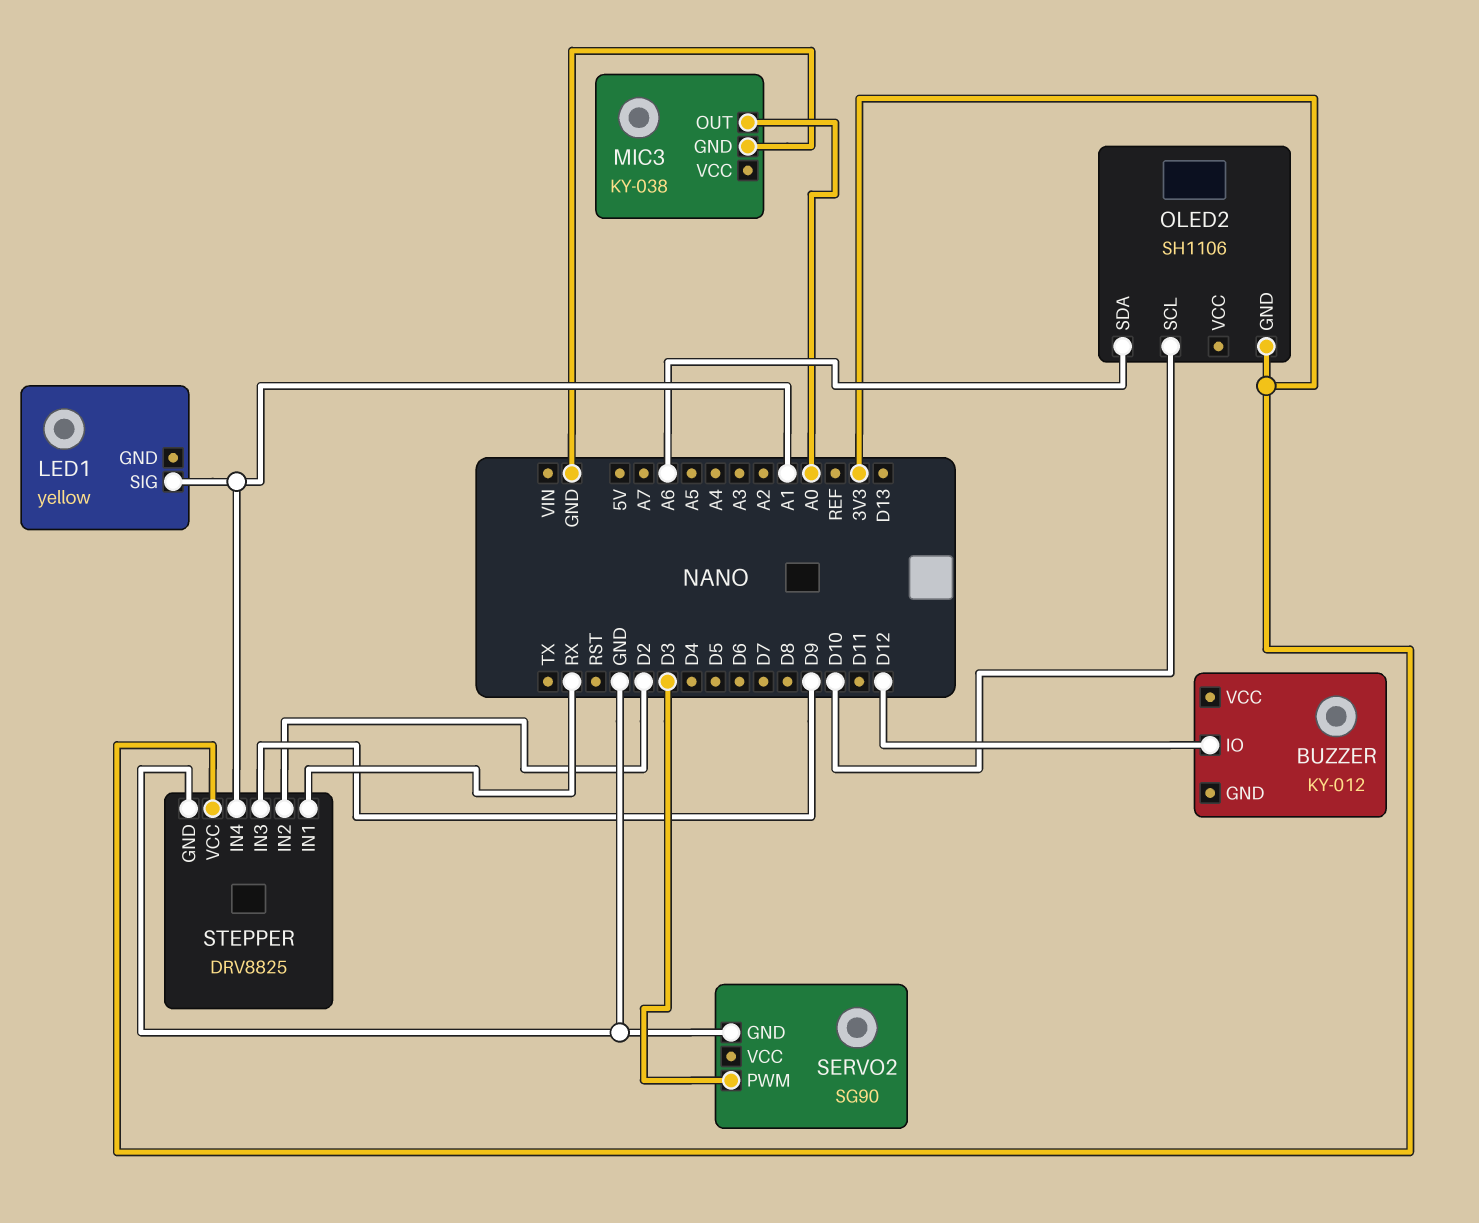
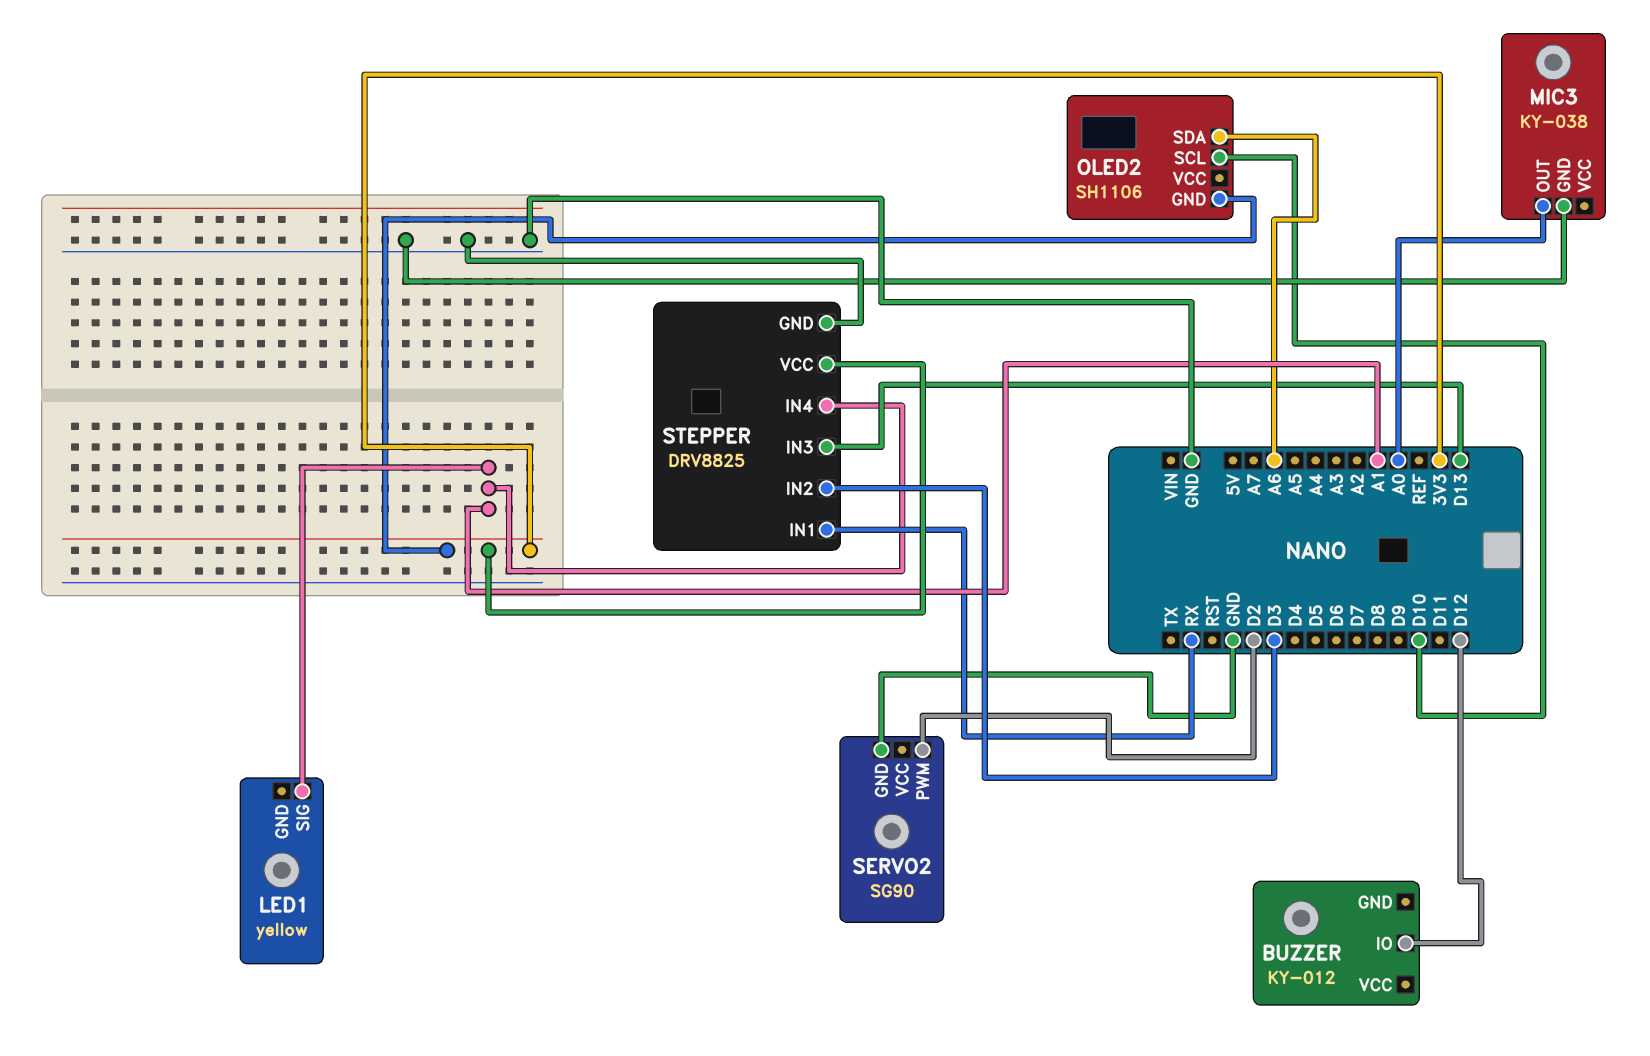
SERVO2 pin PWM: D3 -> D2
STEPPER pin IN2: D2 -> D3
STEPPER pin IN3: D9 -> D13

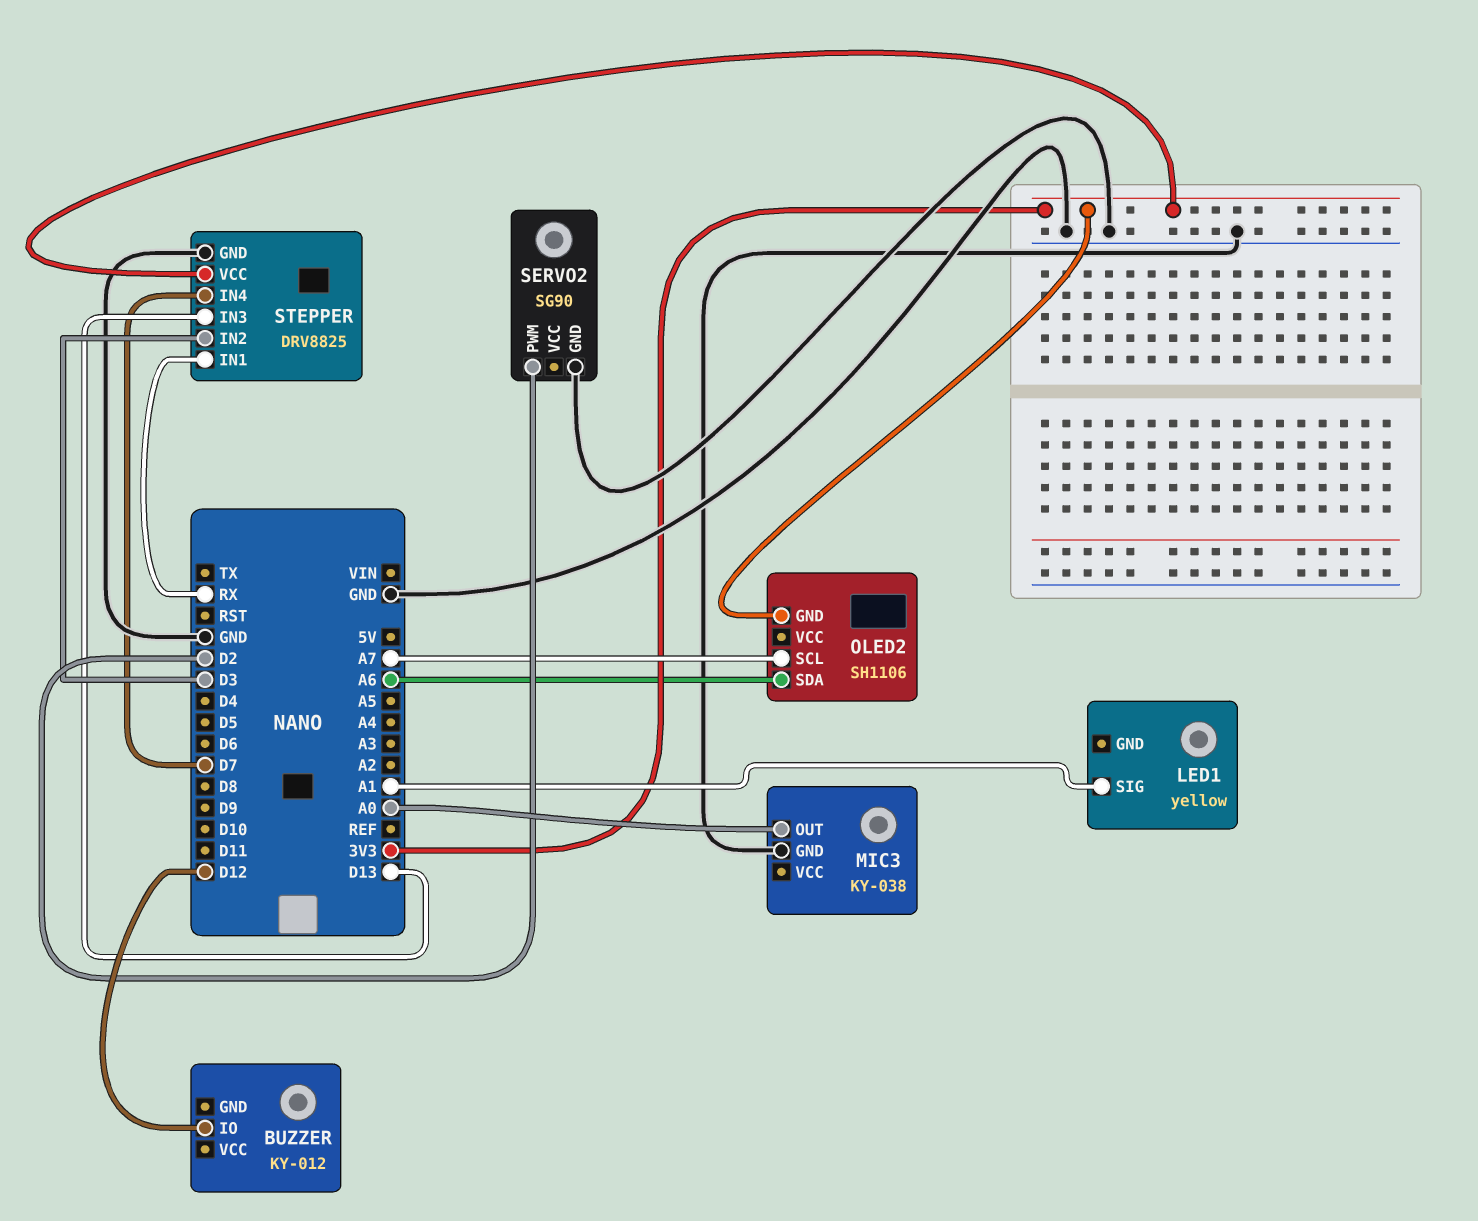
OLED2 pin SCL: D10 -> A7
STEPPER pin IN4: A1 -> D7

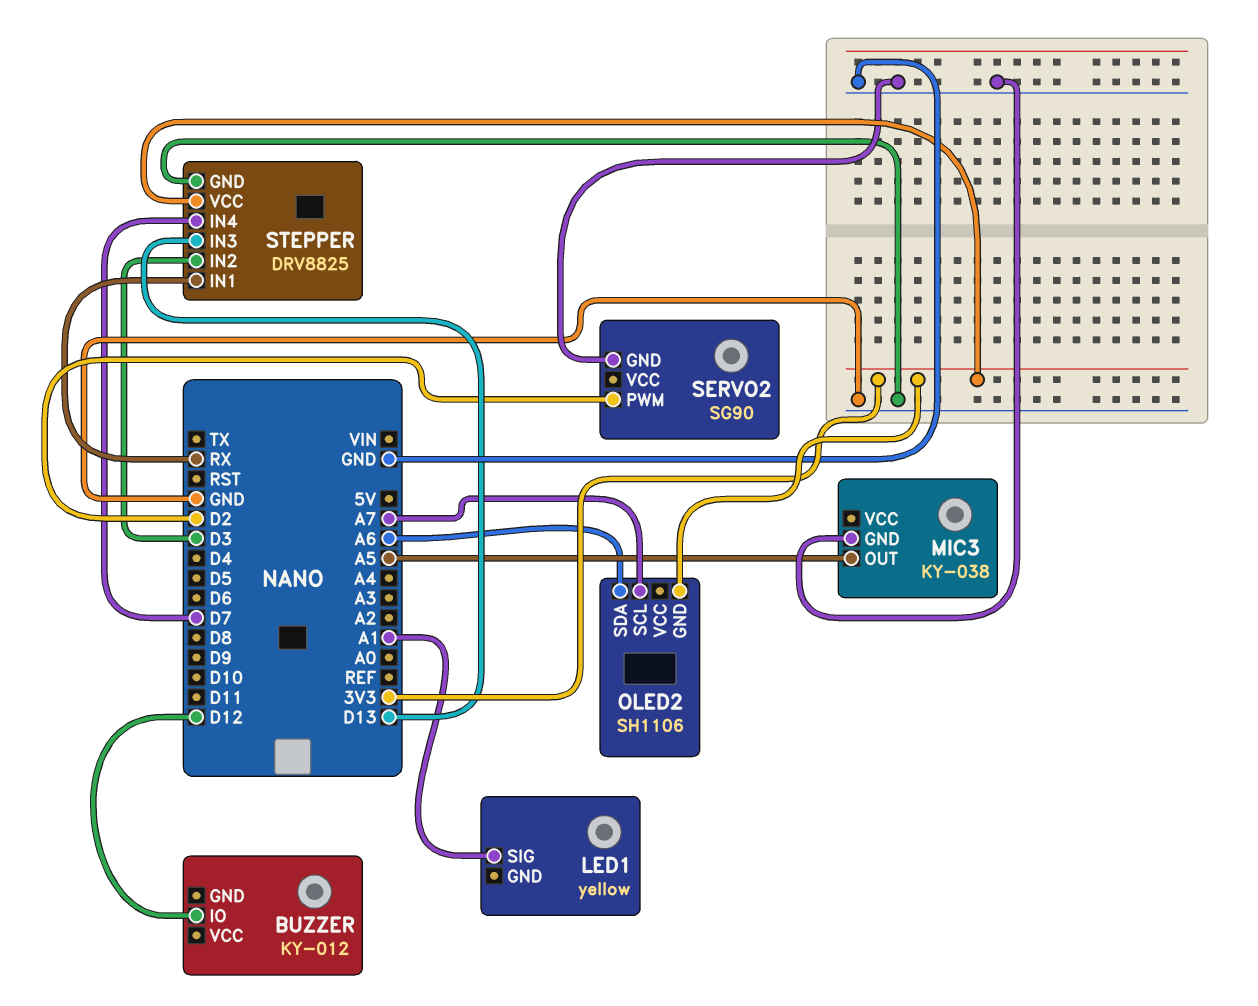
MIC3 pin OUT: A0 -> A5

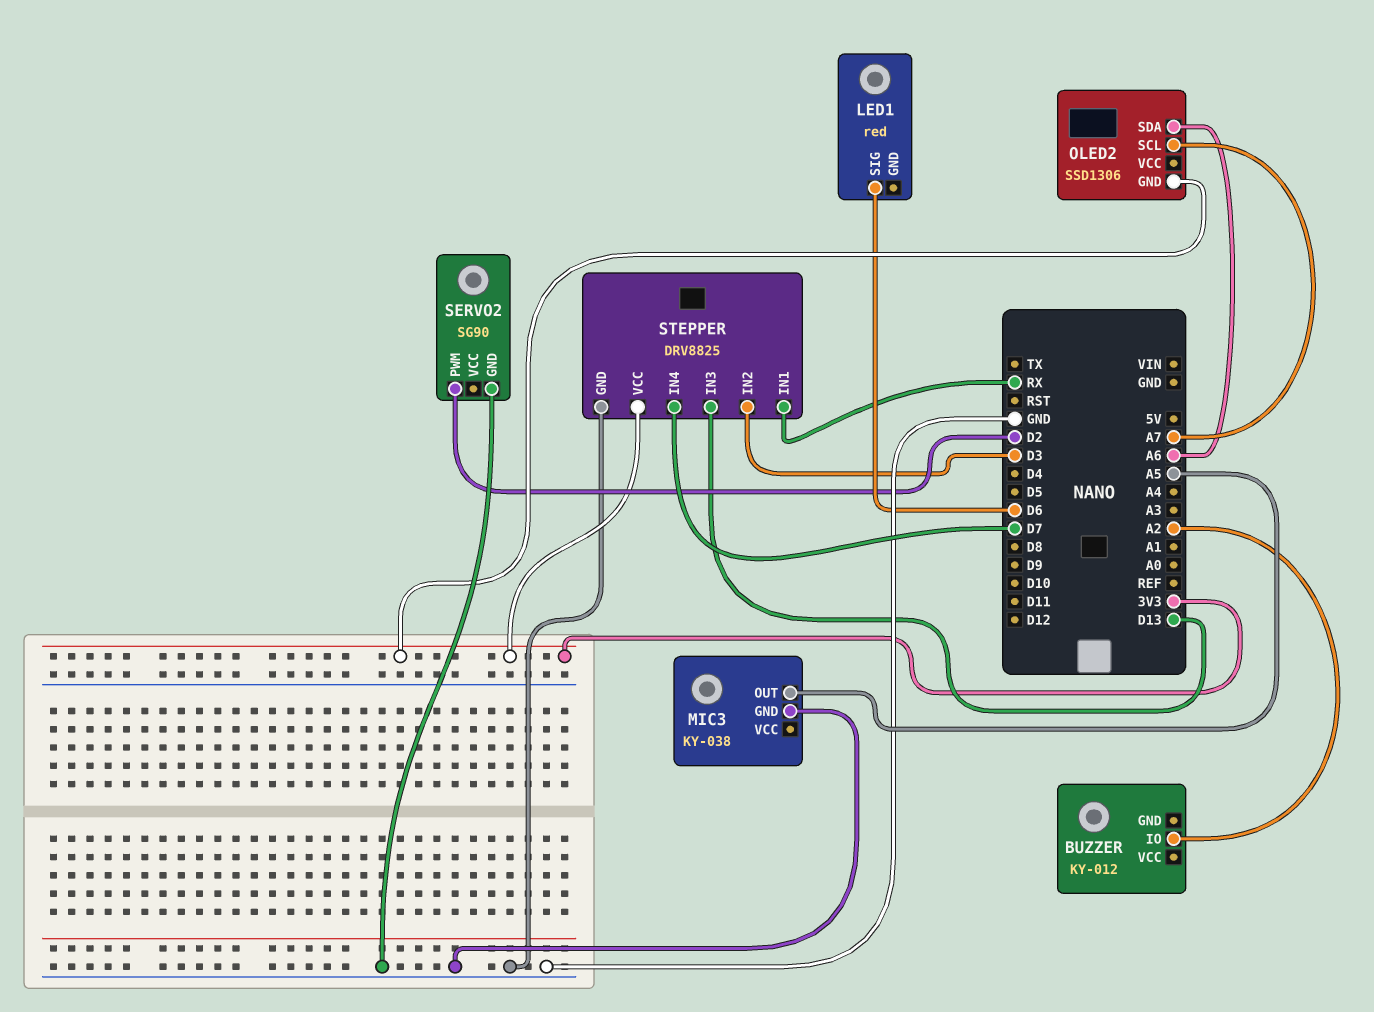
BUZZER pin IO: D12 -> A2
LED1: yellow -> red
LED1 pin SIG: A1 -> D6
OLED2: SH1106 -> SSD1306

